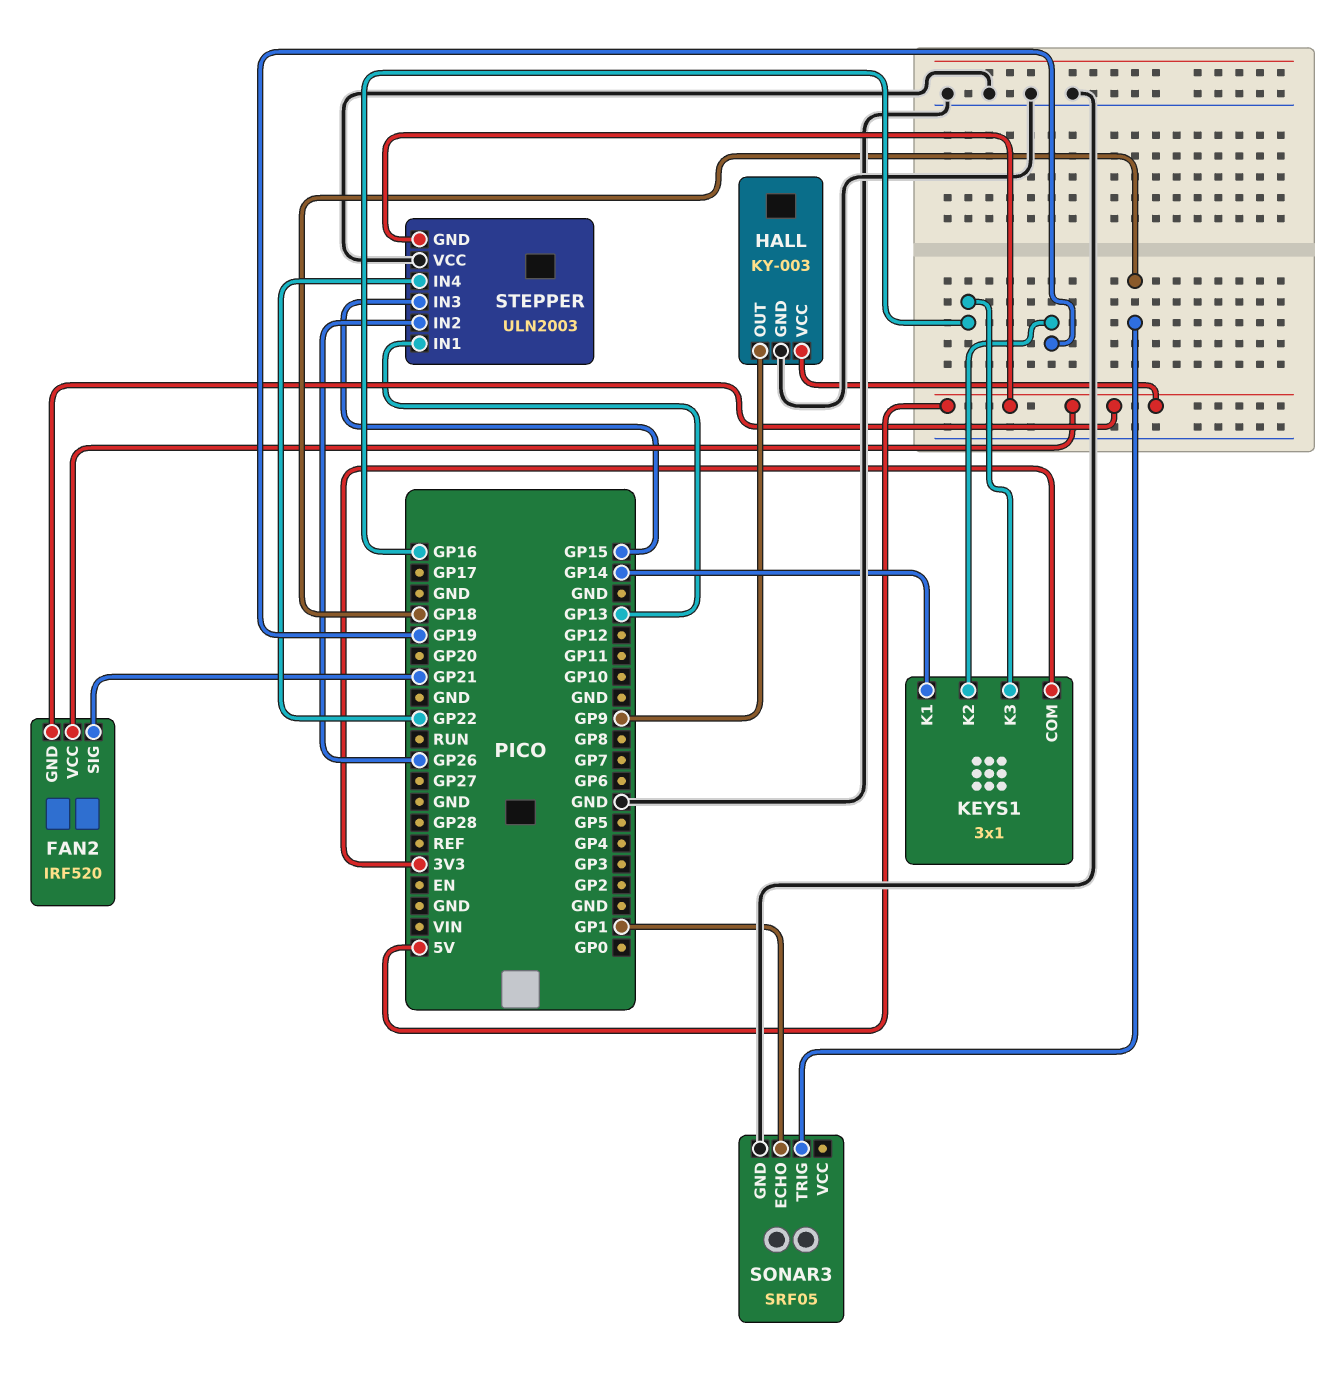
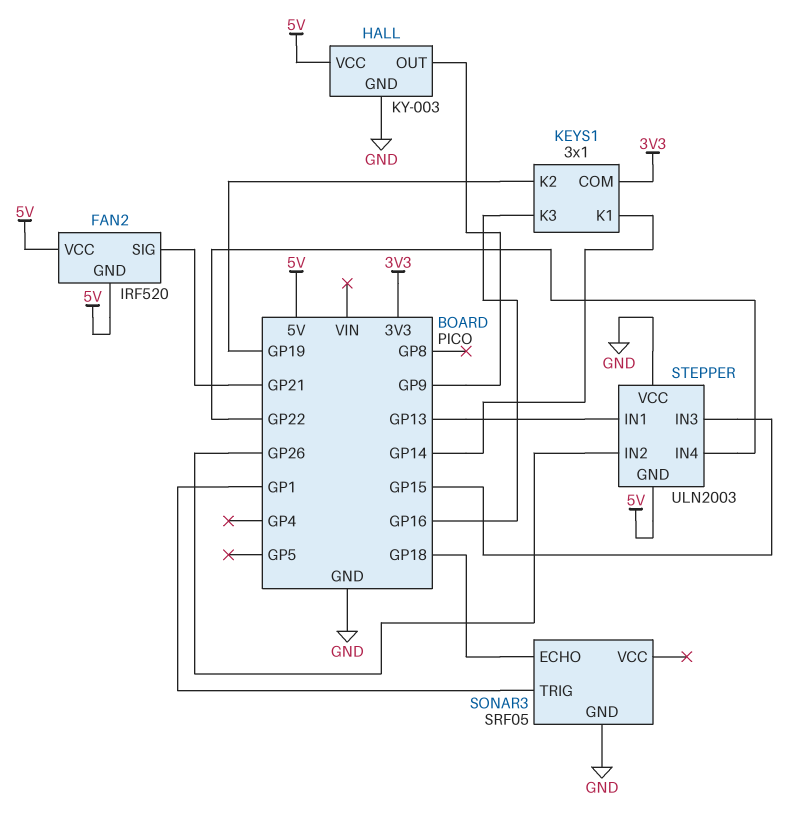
SONAR3 pin ECHO: GP1 -> GP18
SONAR3 pin TRIG: GP18 -> GP1

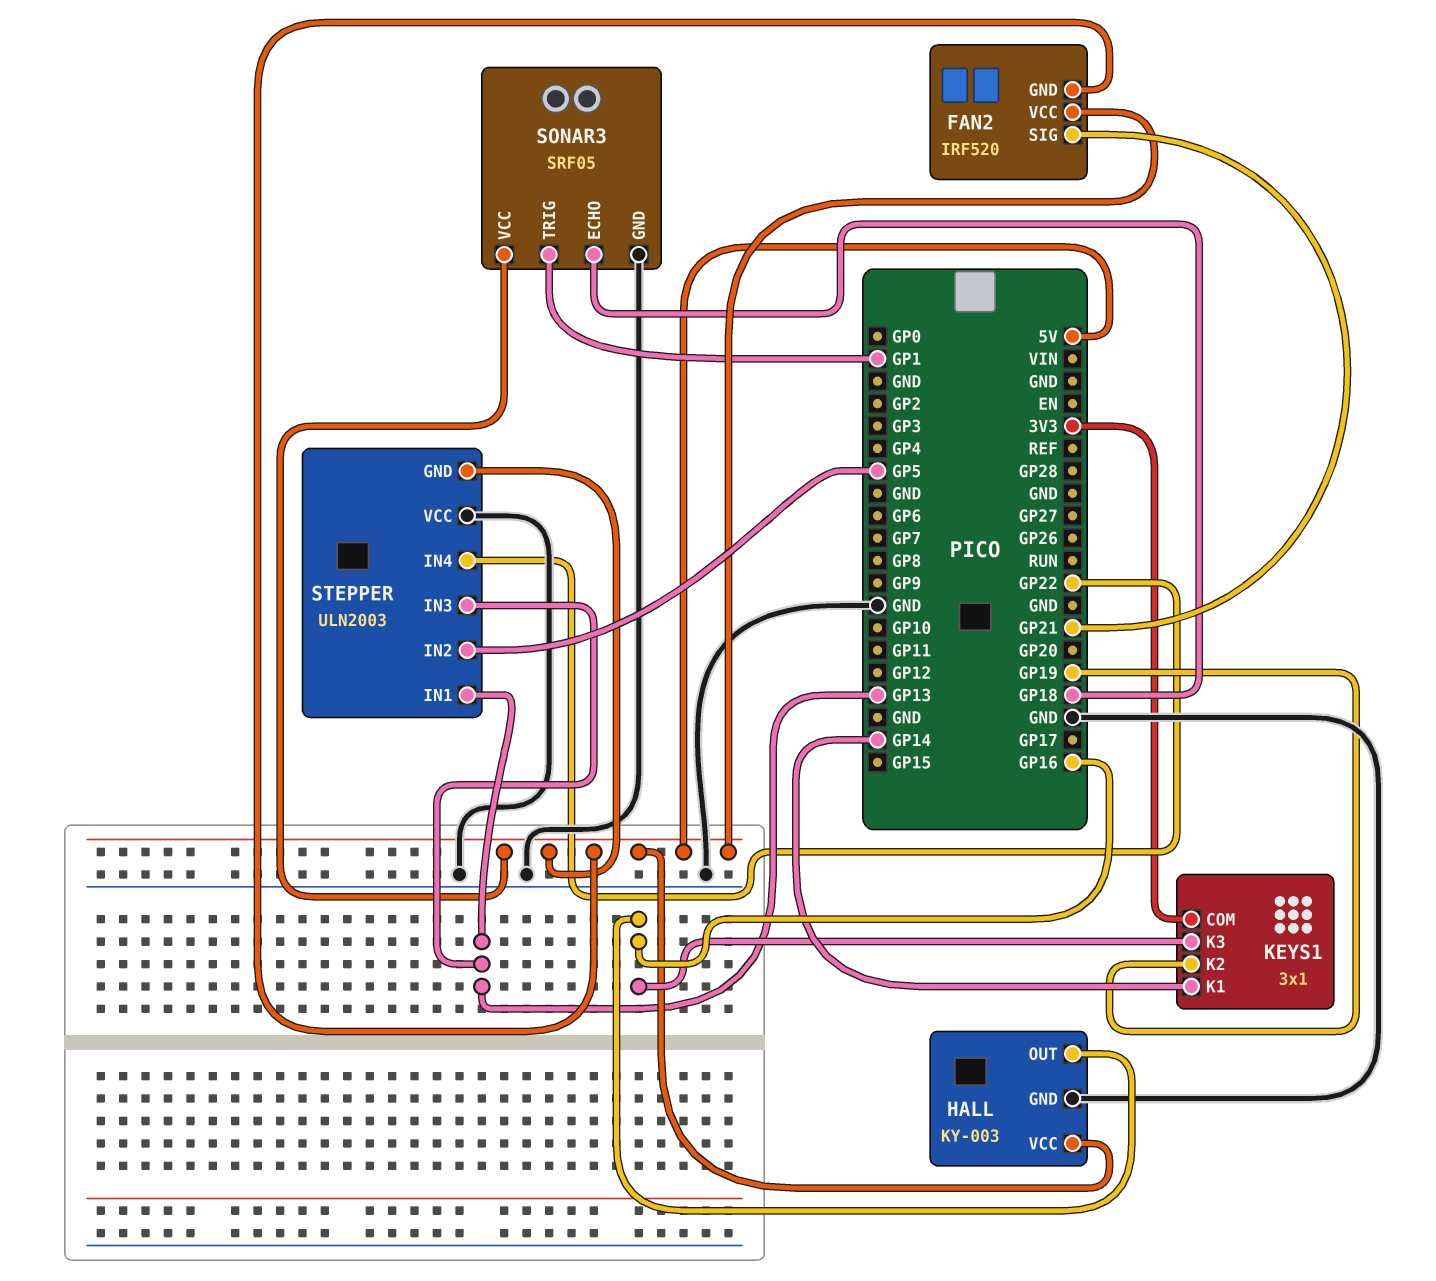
HALL pin OUT: GP9 -> GP16
SONAR3 pin VCC: none -> 5V
STEPPER pin IN2: GP26 -> GP5
STEPPER pin IN3: GP15 -> GP13

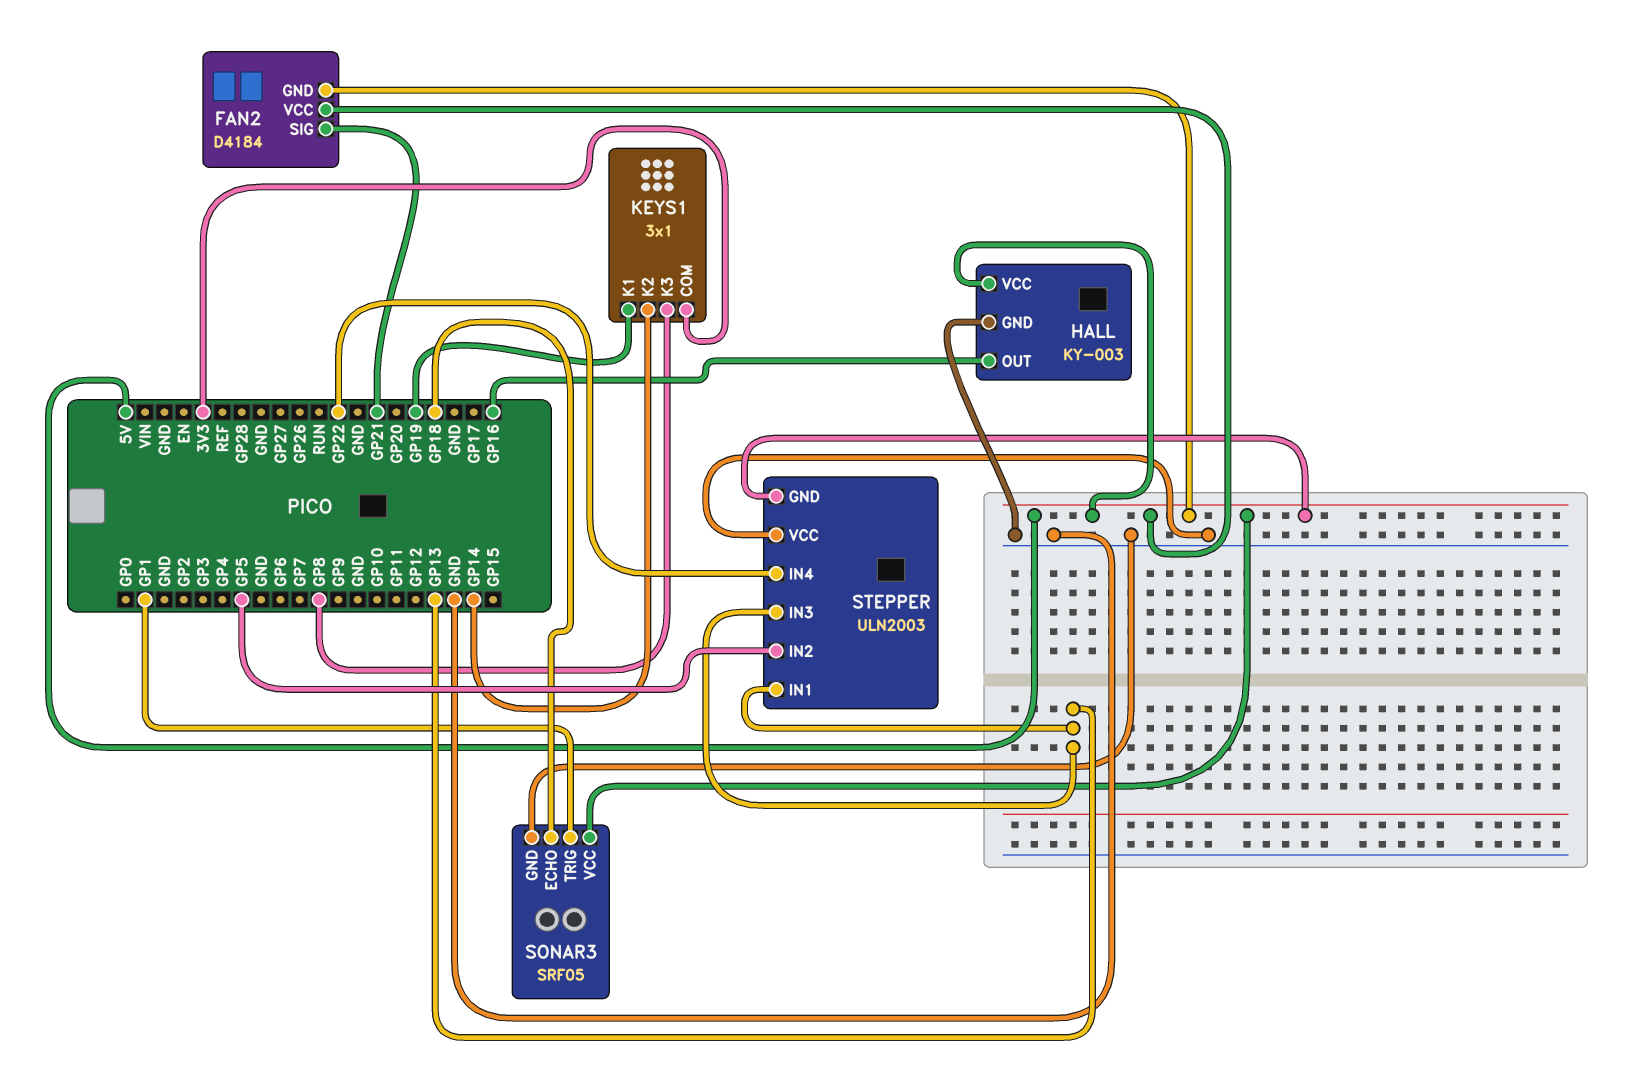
FAN2: IRF520 -> D4184
KEYS1 pin K1: GP14 -> GP19
KEYS1 pin K2: GP19 -> GP14
KEYS1 pin K3: GP16 -> GP8

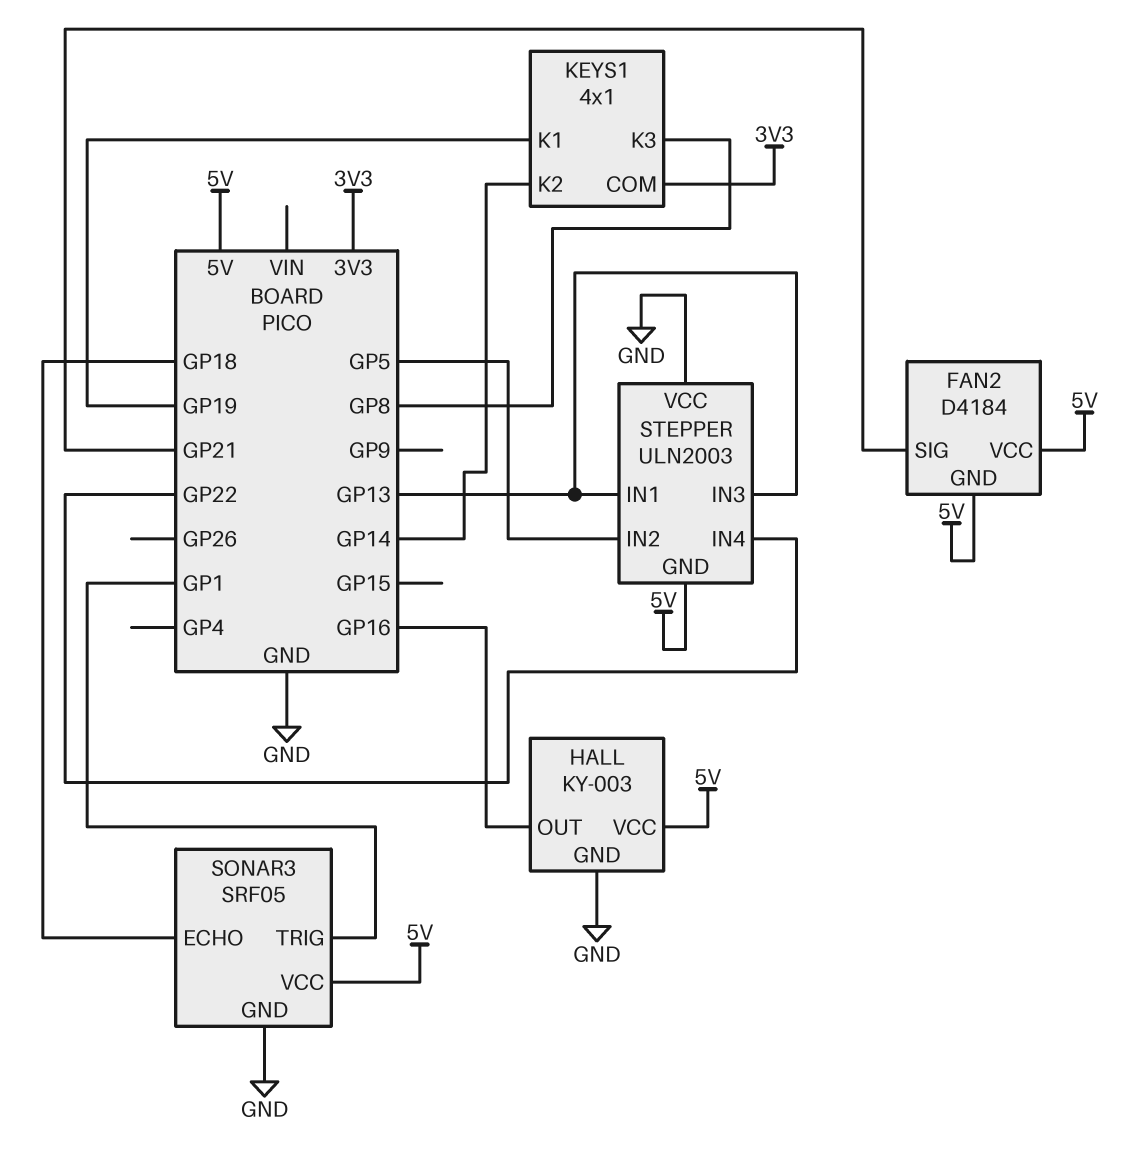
KEYS1: 3x1 -> 4x1

